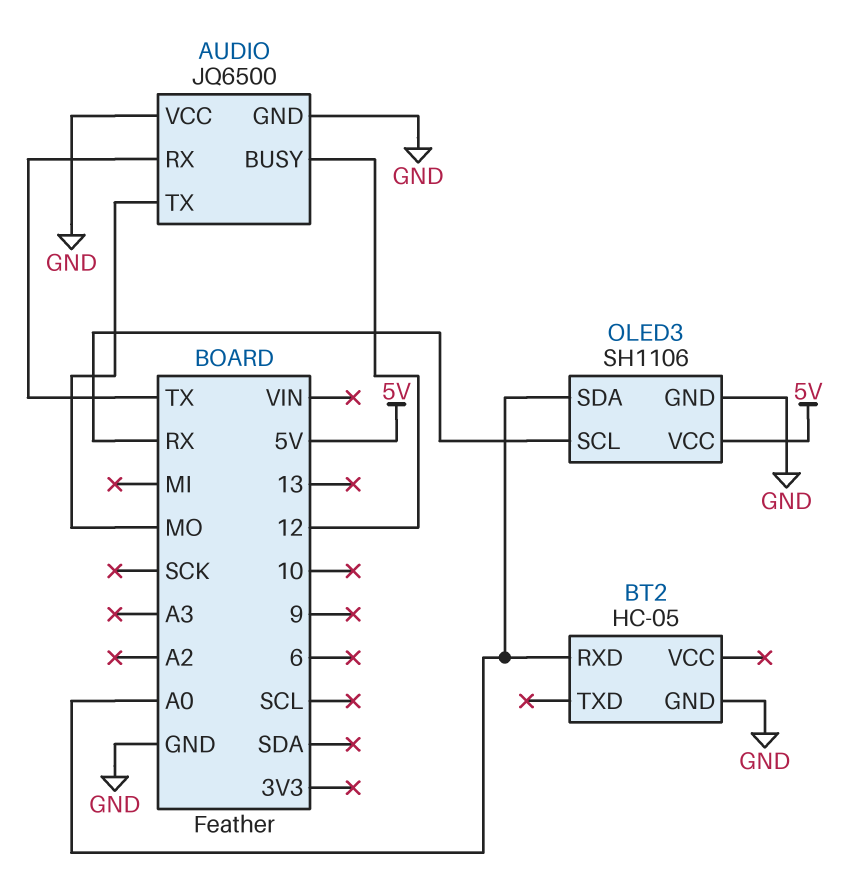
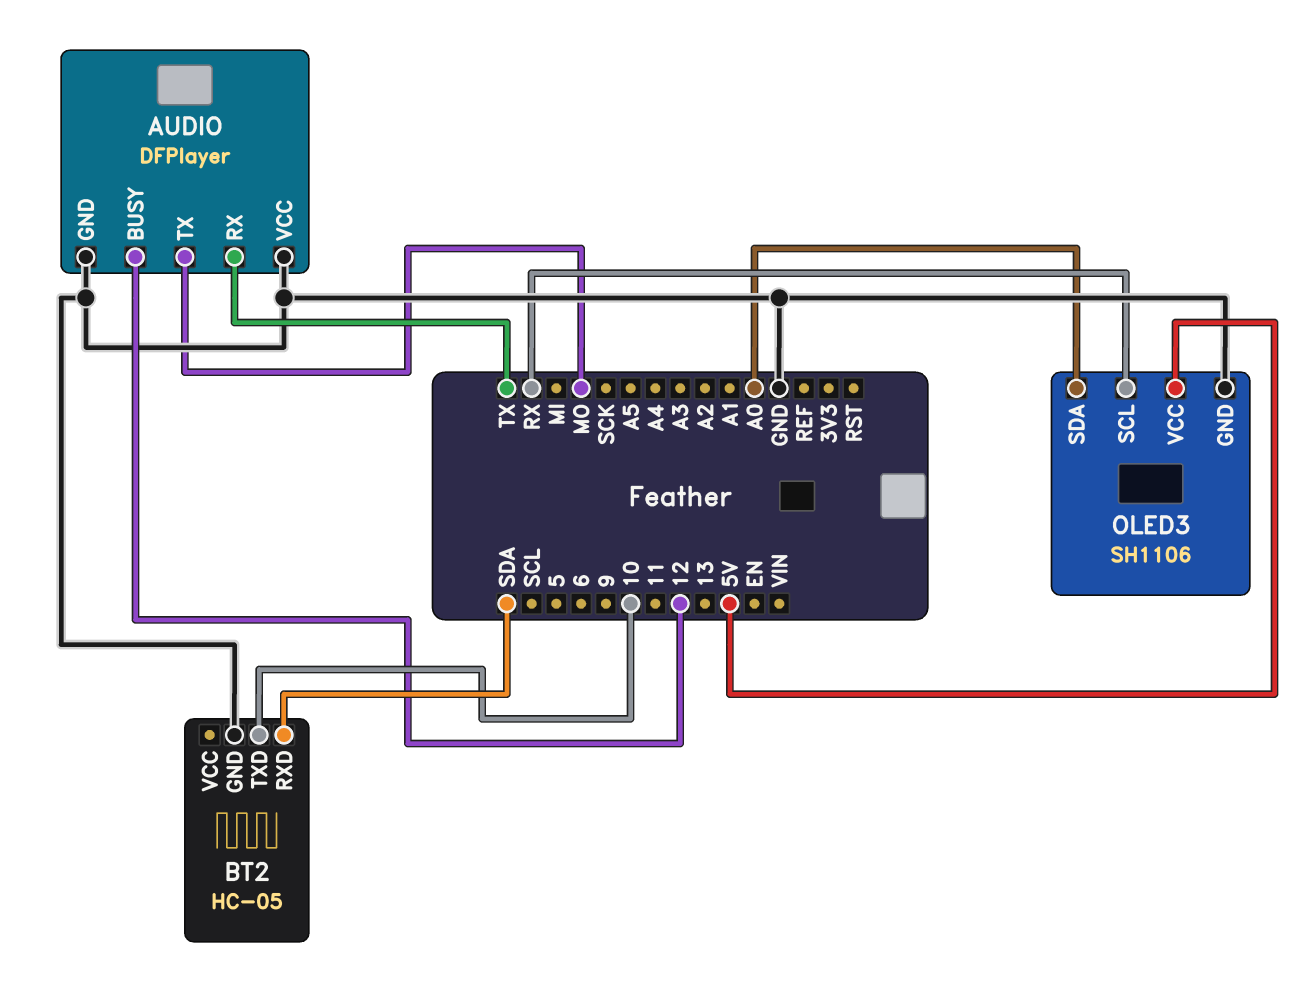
AUDIO: JQ6500 -> DFPlayer
BT2 pin RXD: A0 -> SDA
BT2 pin TXD: none -> 10

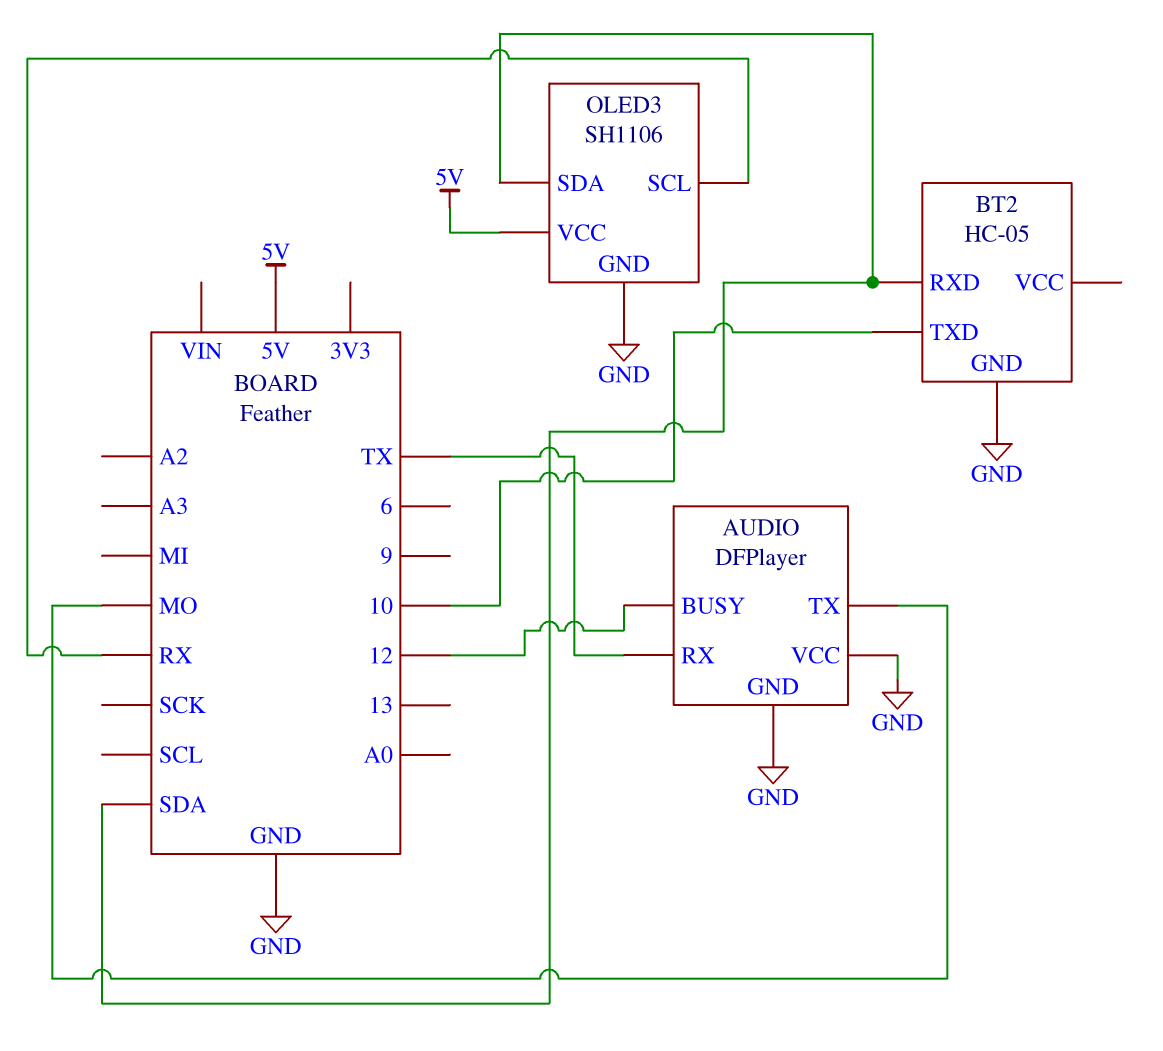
OLED3 pin SDA: A0 -> SDA

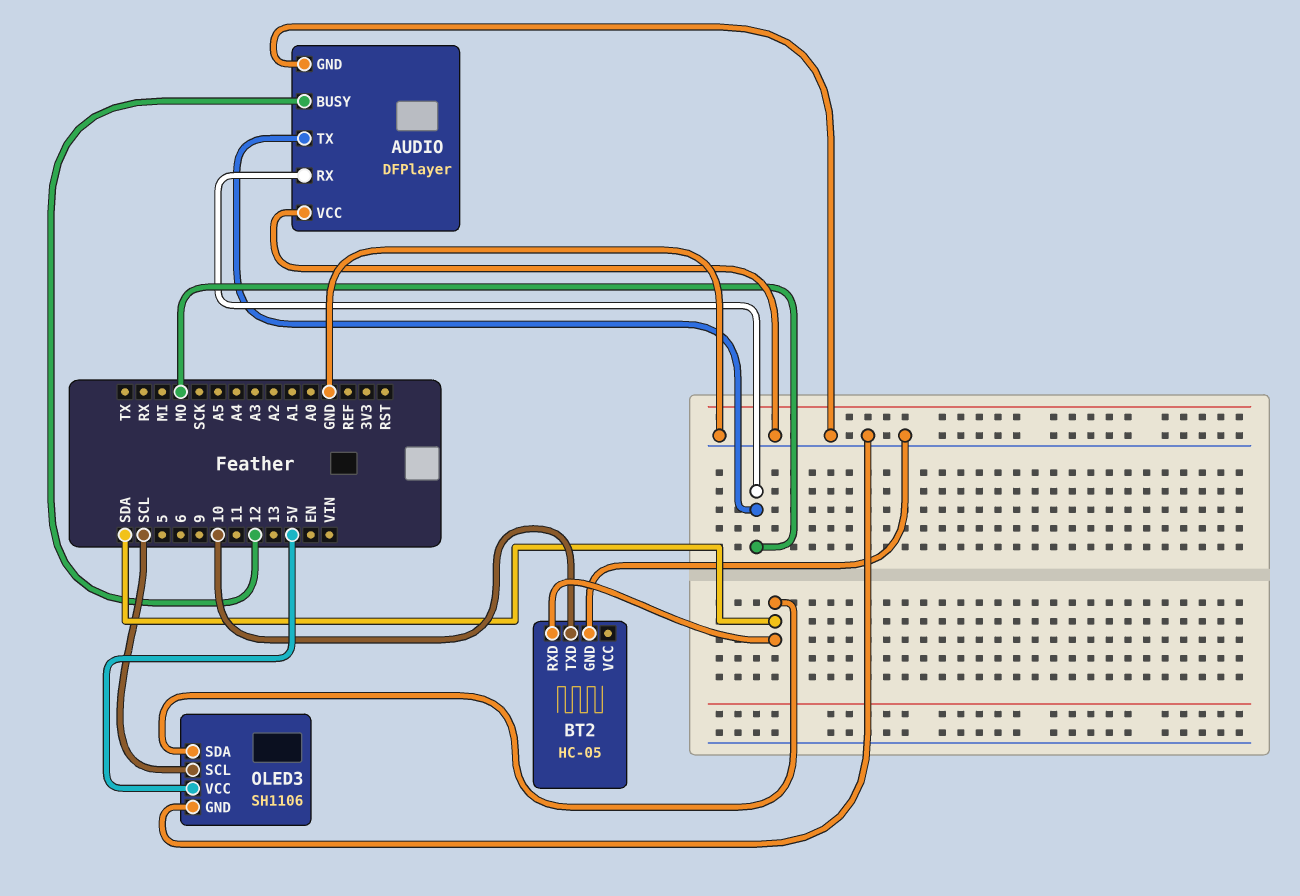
AUDIO pin RX: TX -> MO
OLED3 pin SCL: RX -> SCL

